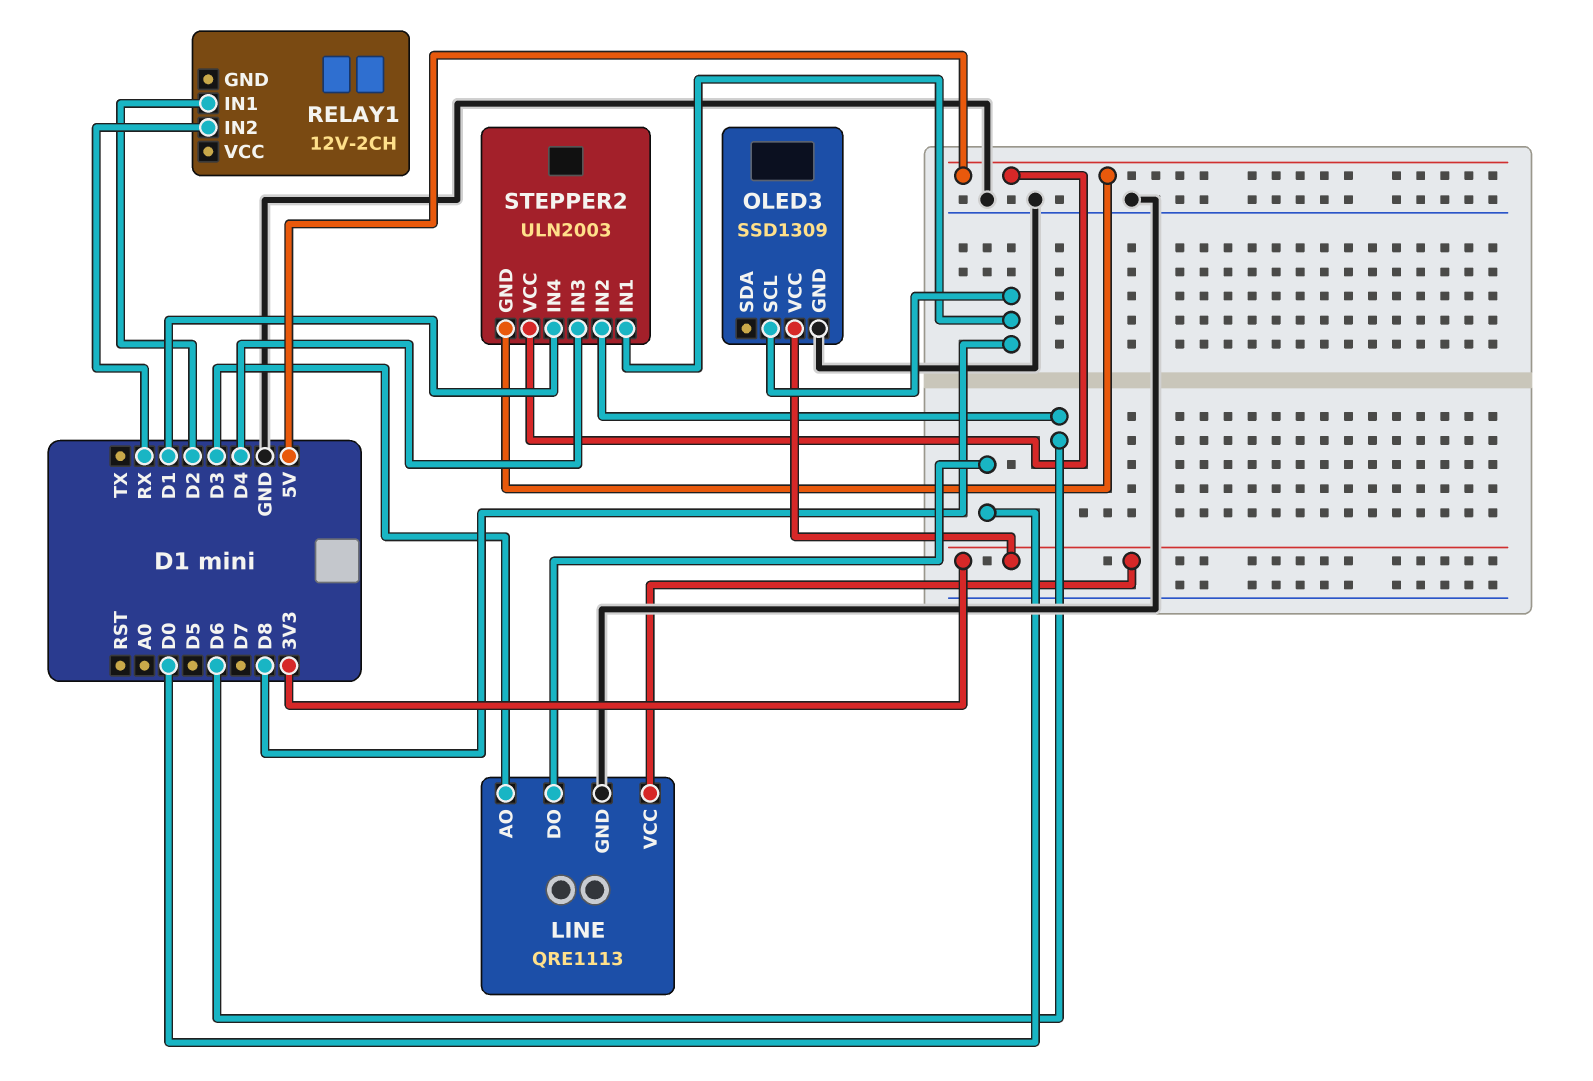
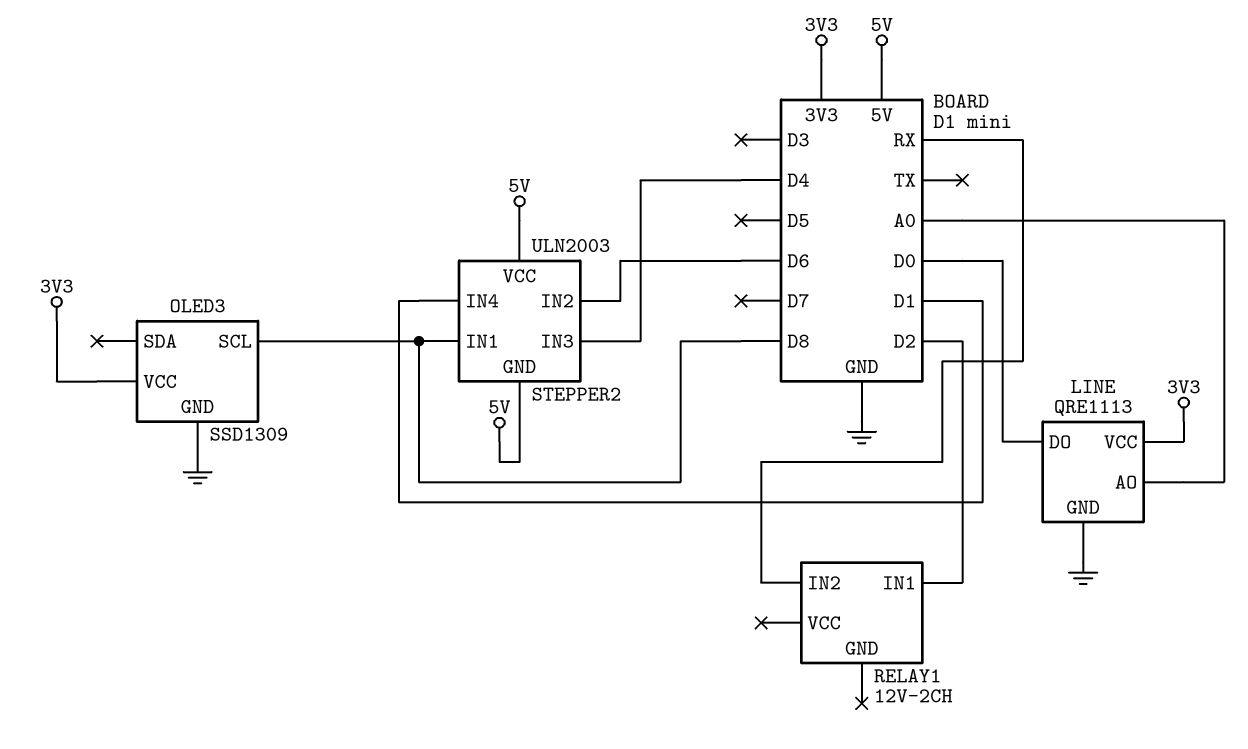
LINE pin AO: D3 -> A0

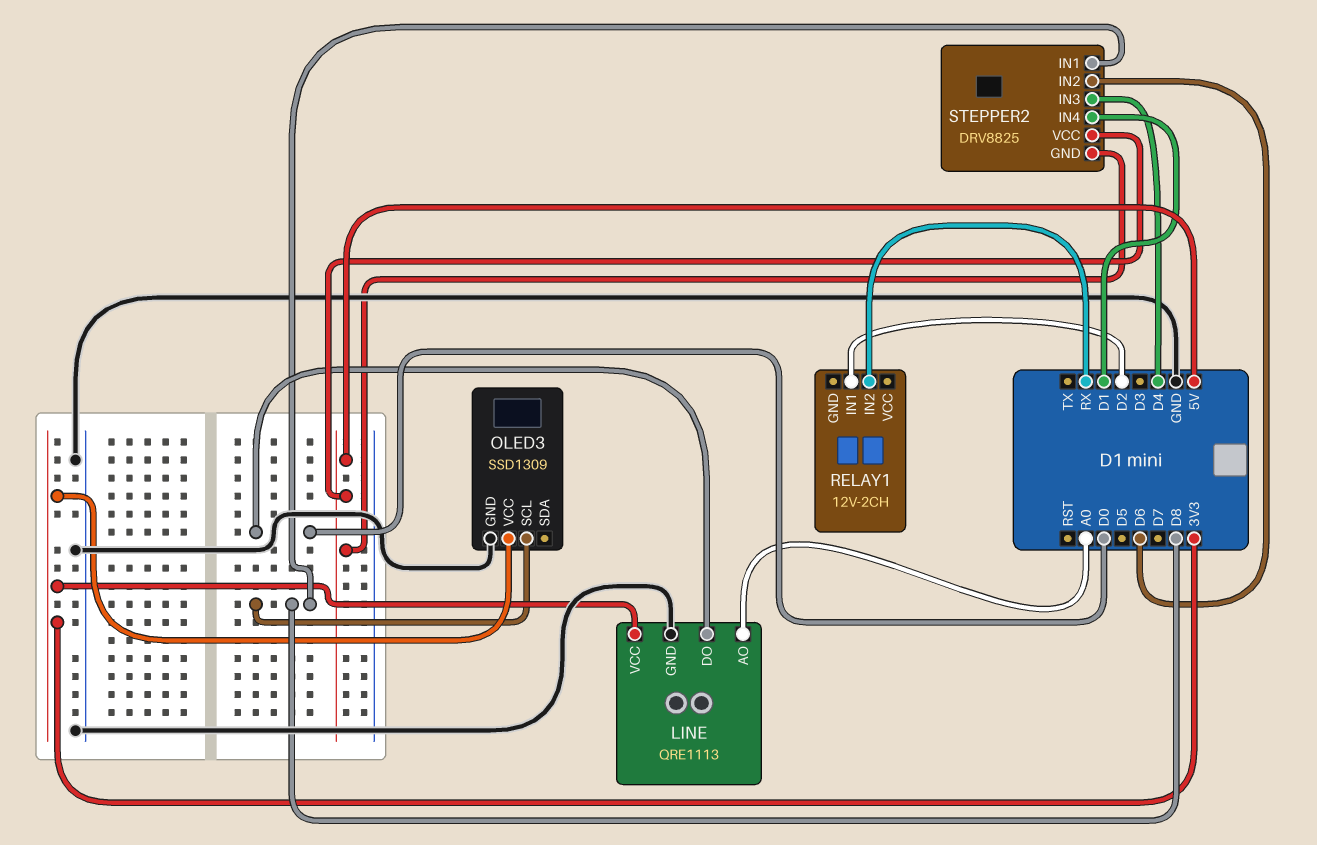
STEPPER2: ULN2003 -> DRV8825

